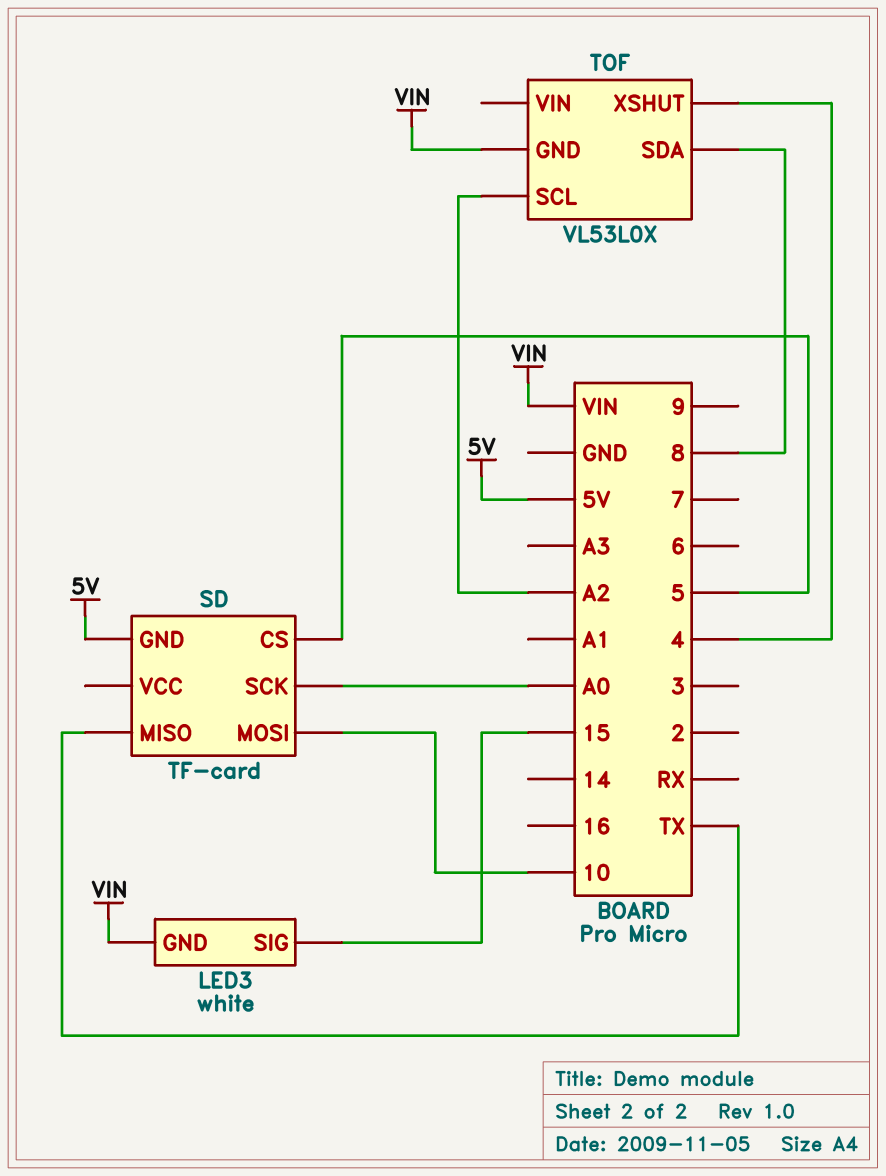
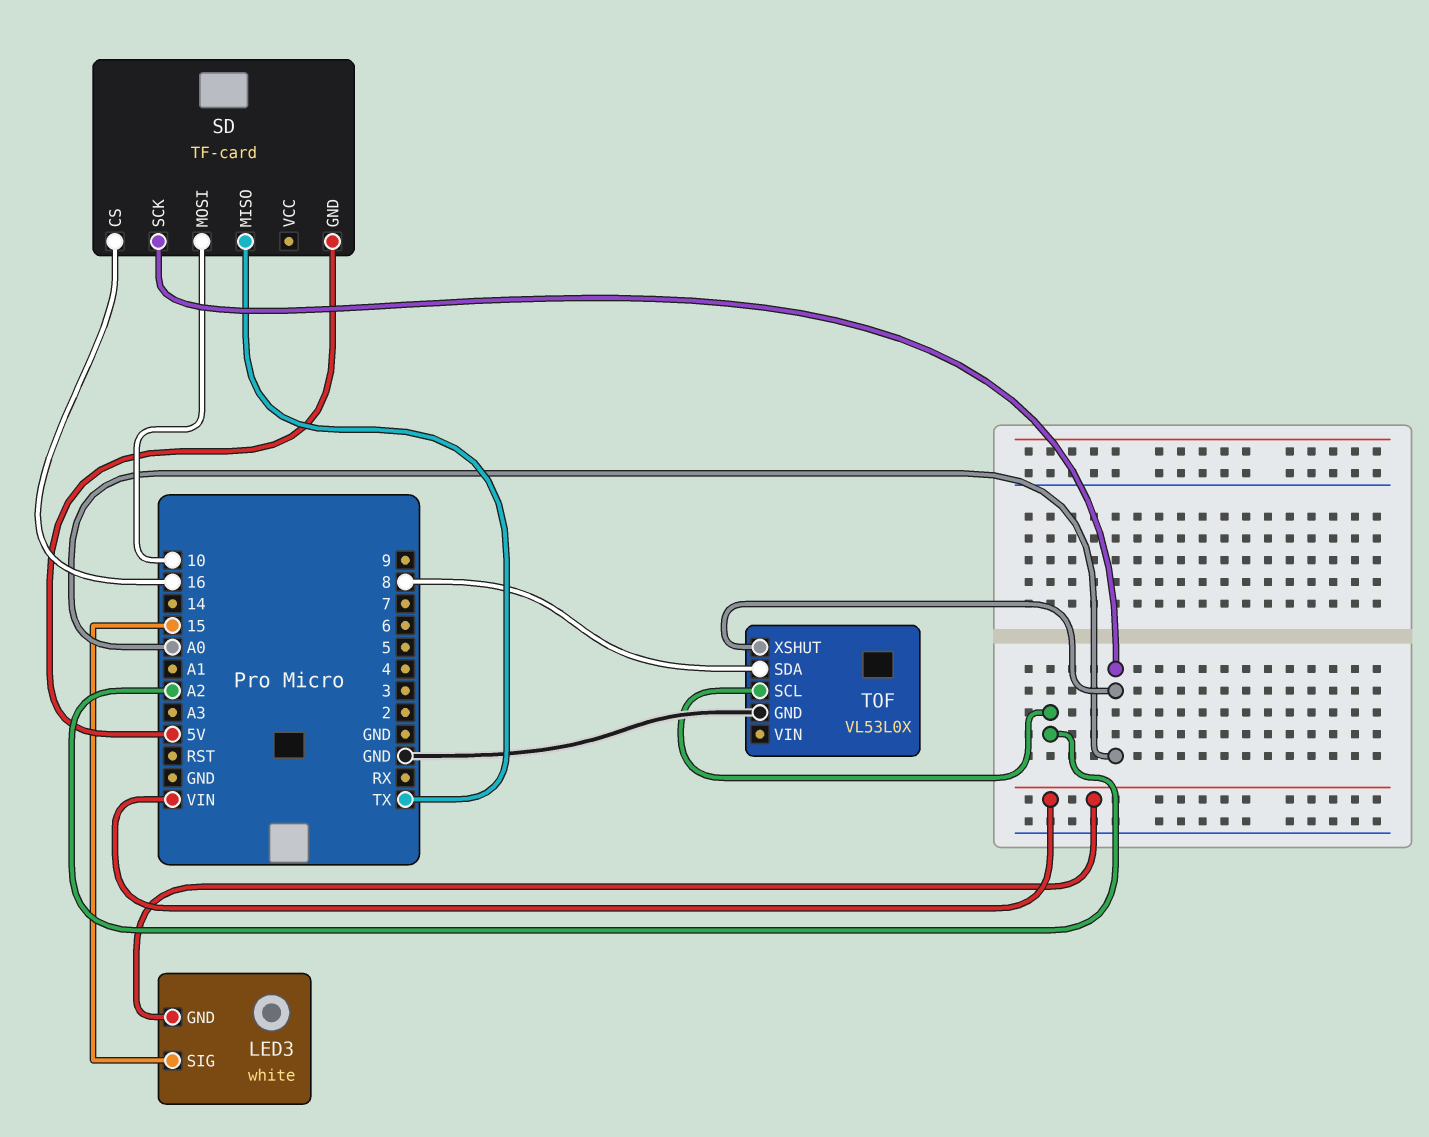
SD pin CS: 5 -> 16
TOF pin GND: VIN -> GND
TOF pin XSHUT: 4 -> A0

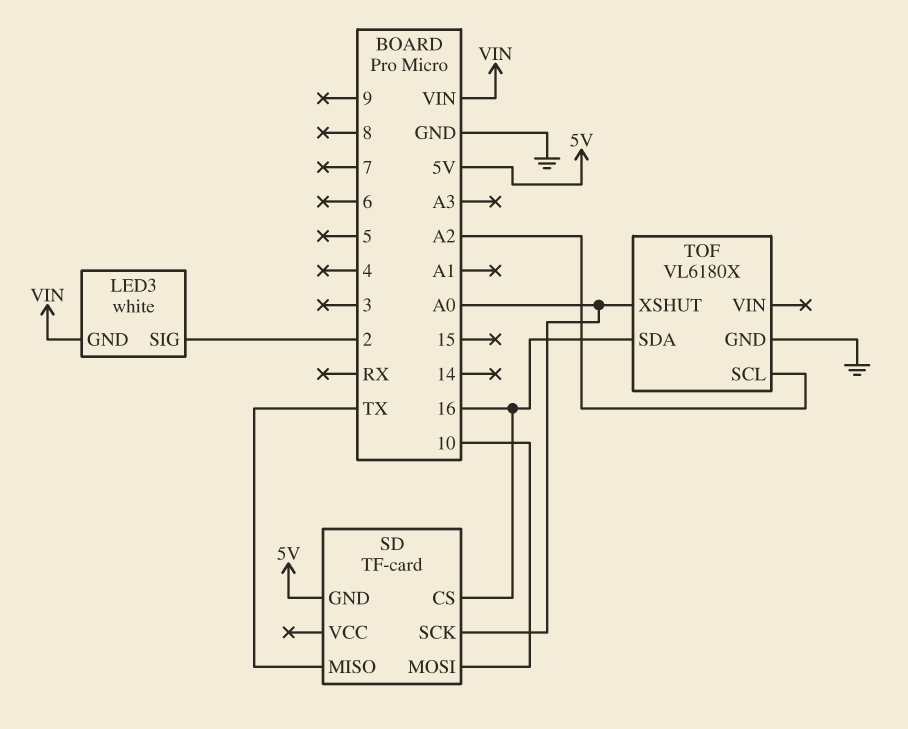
LED3 pin SIG: 15 -> 2
TOF: VL53L0X -> VL6180X
TOF pin SDA: 8 -> 16

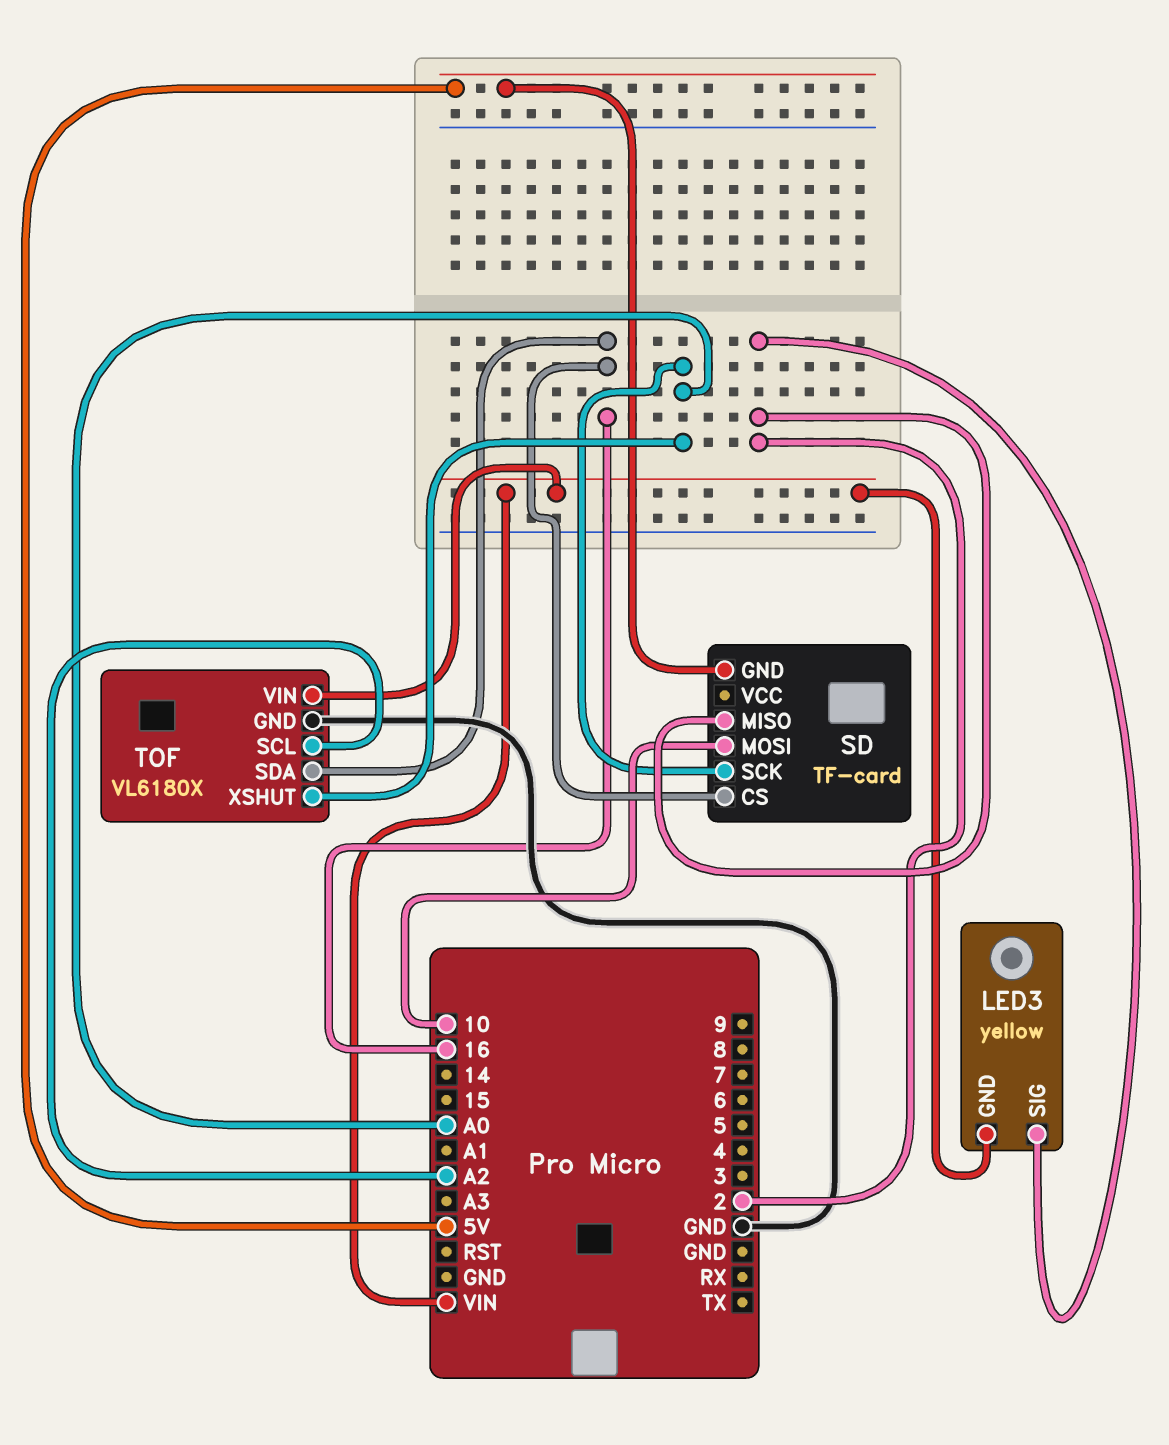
LED3: white -> yellow
SD pin MISO: TX -> 2
TOF pin VIN: none -> VIN

